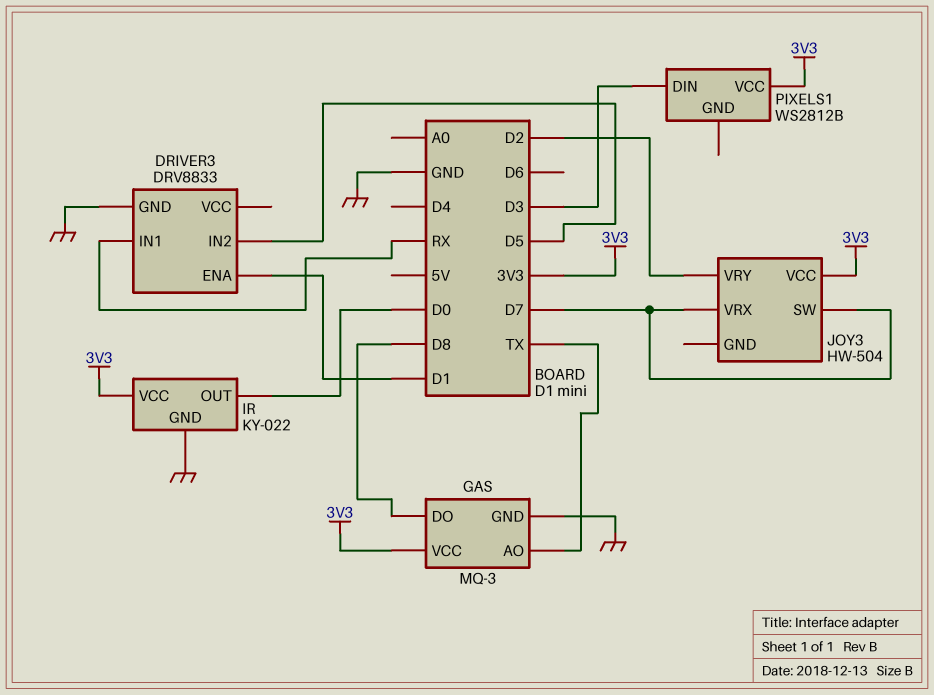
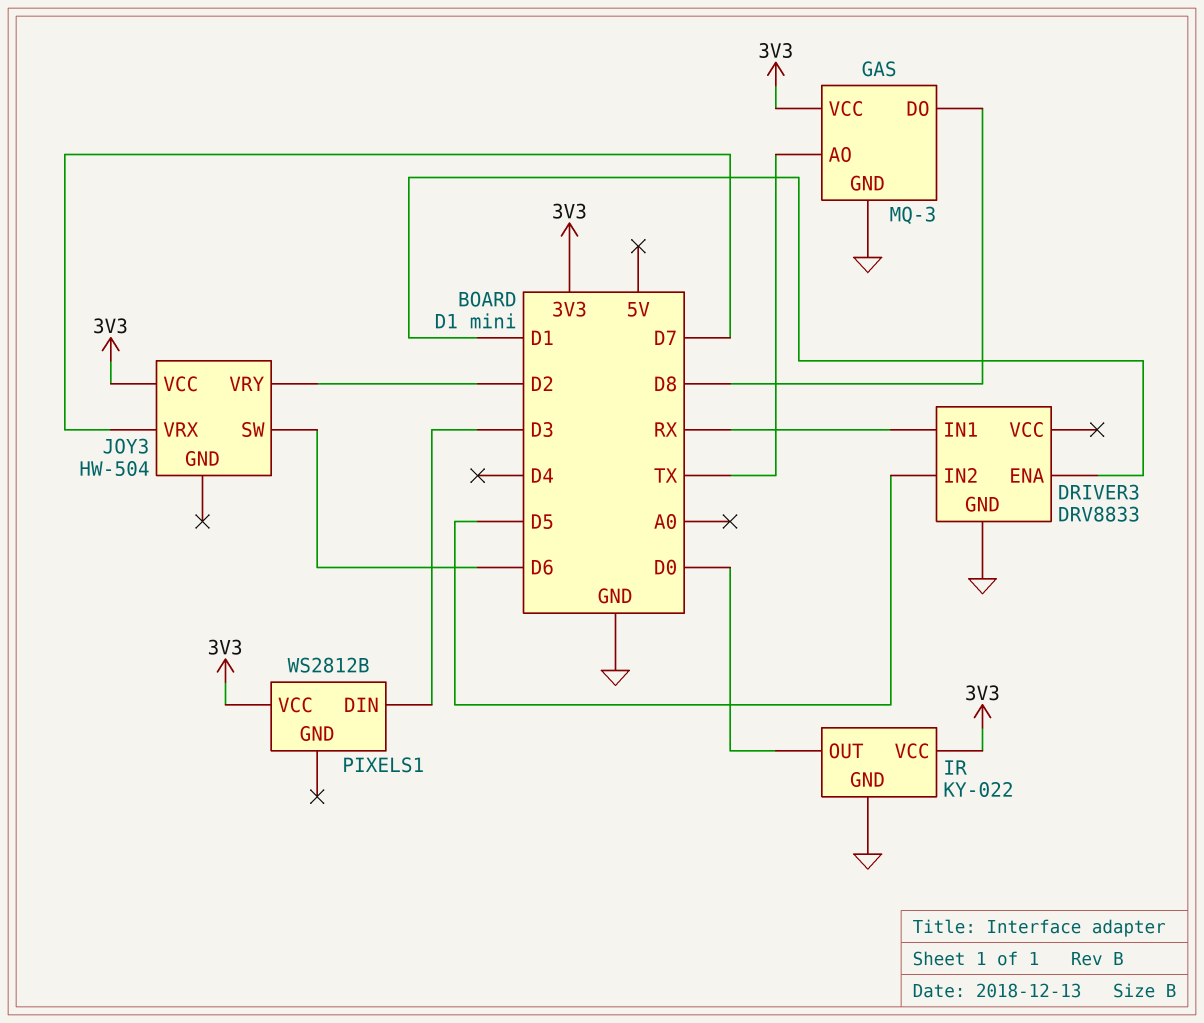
JOY3 pin SW: D7 -> D6

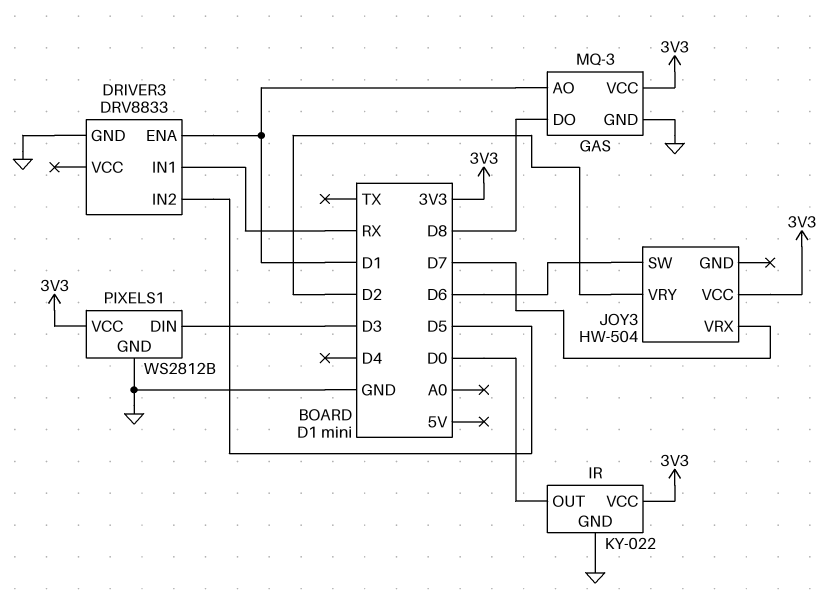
GAS pin AO: TX -> D1
PIXELS1 pin GND: none -> GND

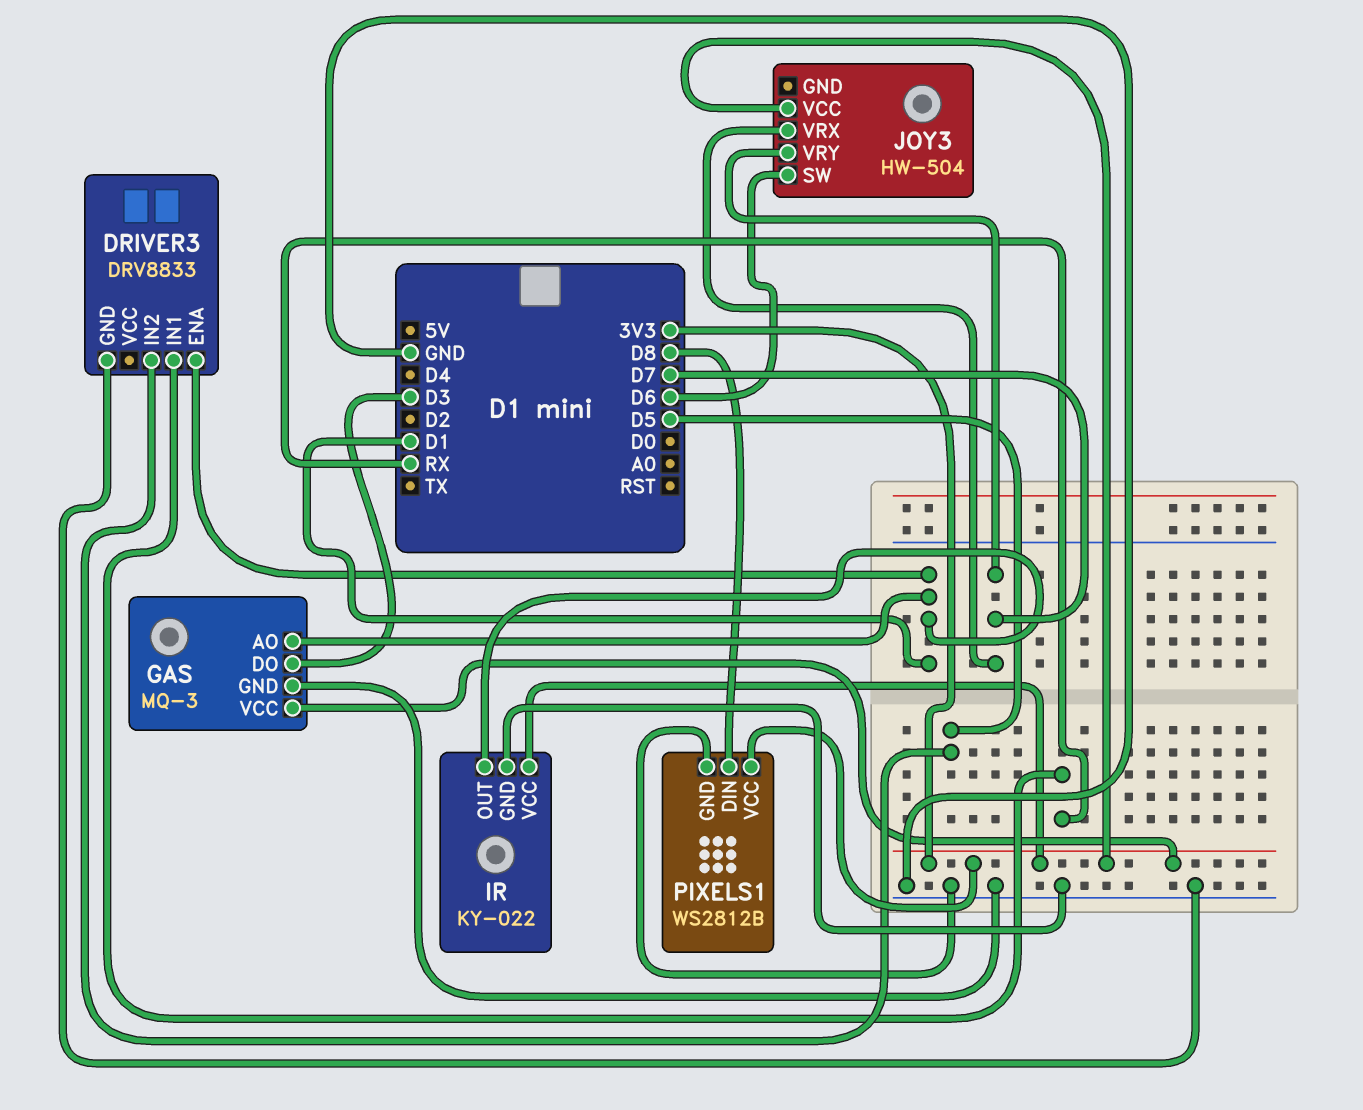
GAS pin DO: D8 -> D3
IR pin OUT: D0 -> D1
JOY3 pin VRY: D2 -> D7
PIXELS1 pin DIN: D3 -> D8

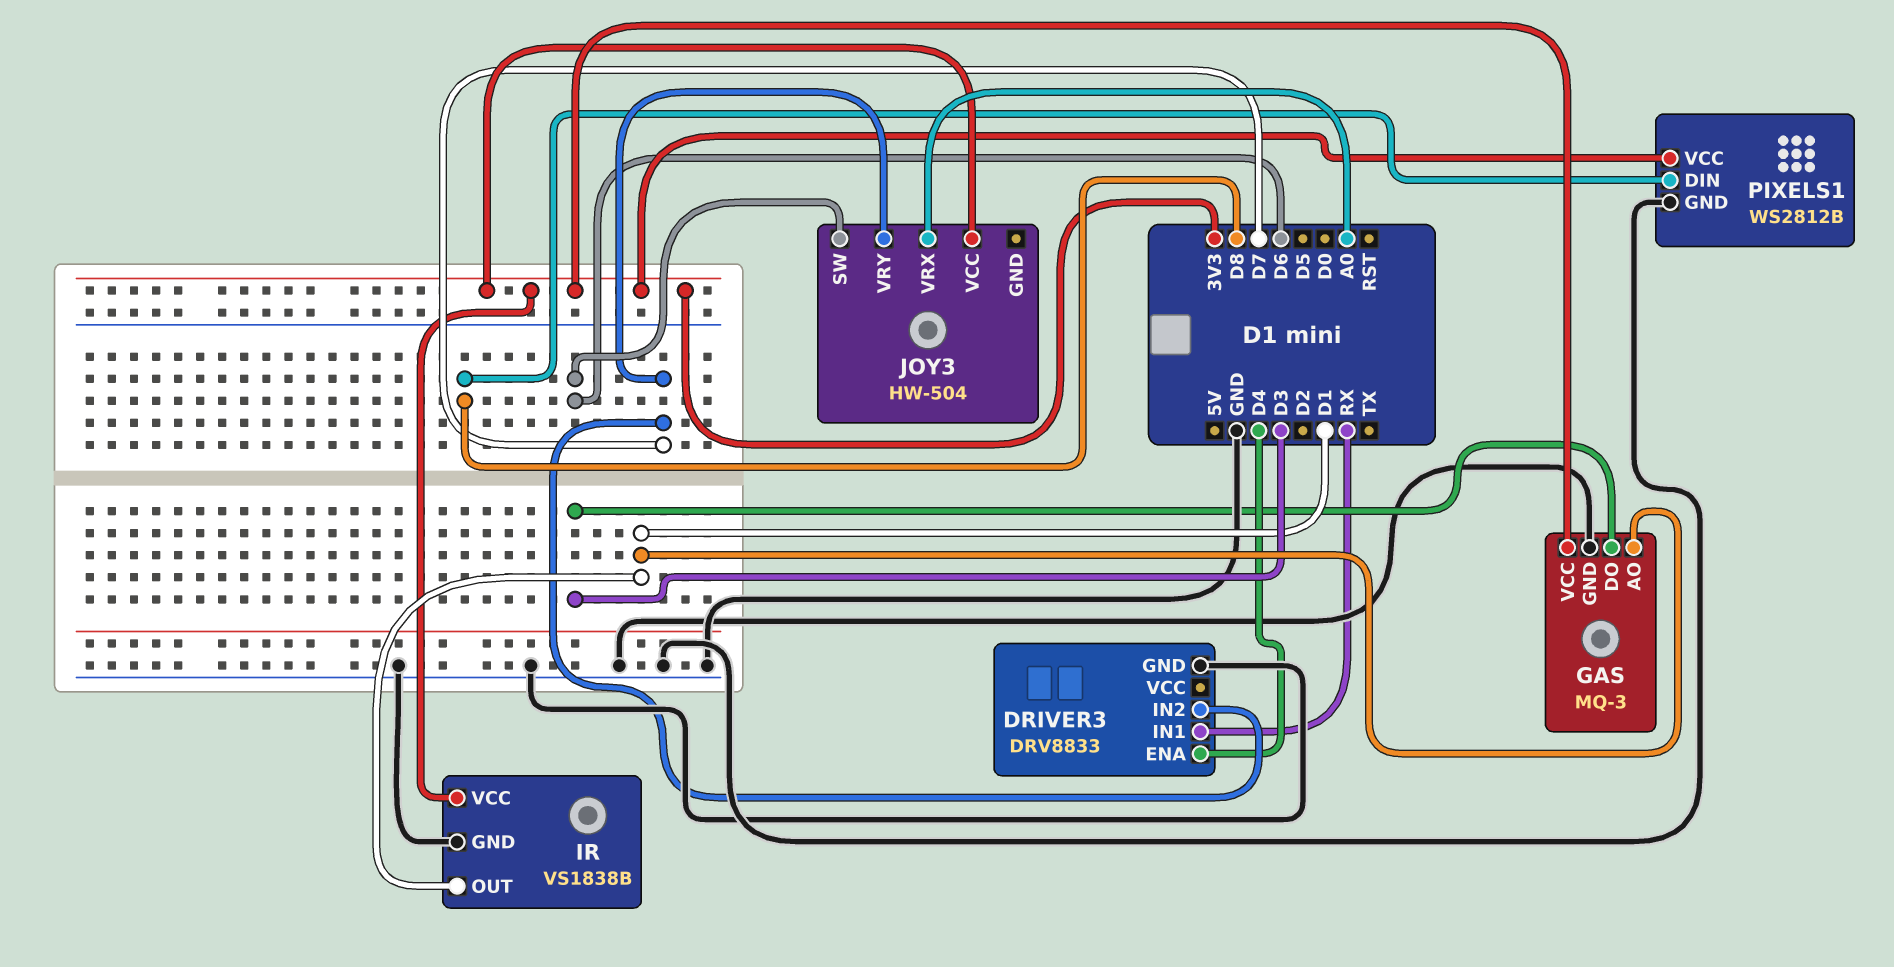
DRIVER3 pin ENA: D1 -> D4
DRIVER3 pin IN2: D5 -> D7
IR: KY-022 -> VS1838B
JOY3 pin VRX: D7 -> A0

